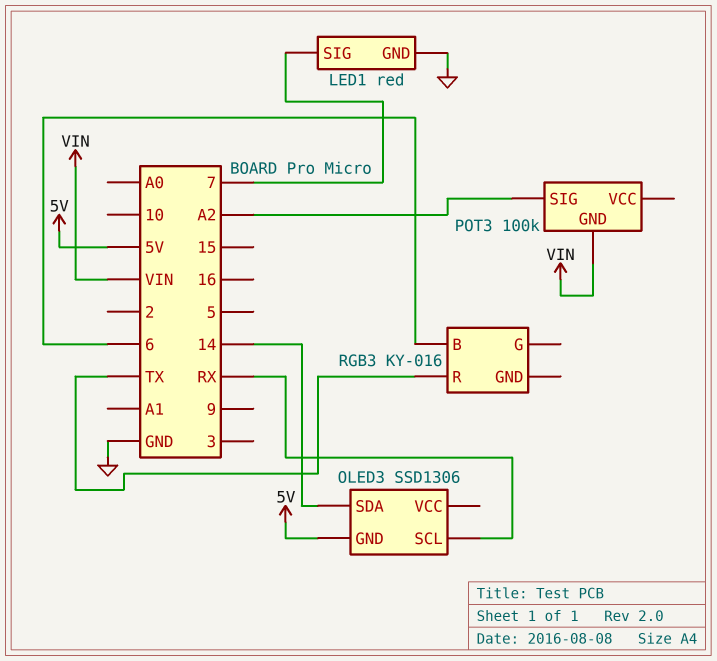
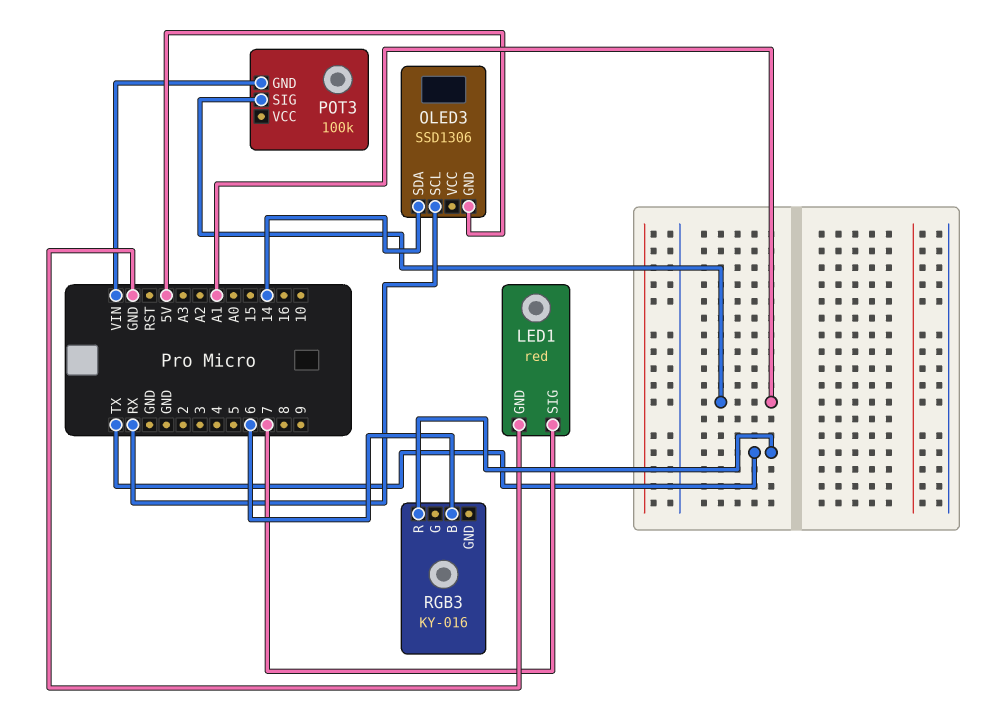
POT3 pin SIG: A2 -> A1

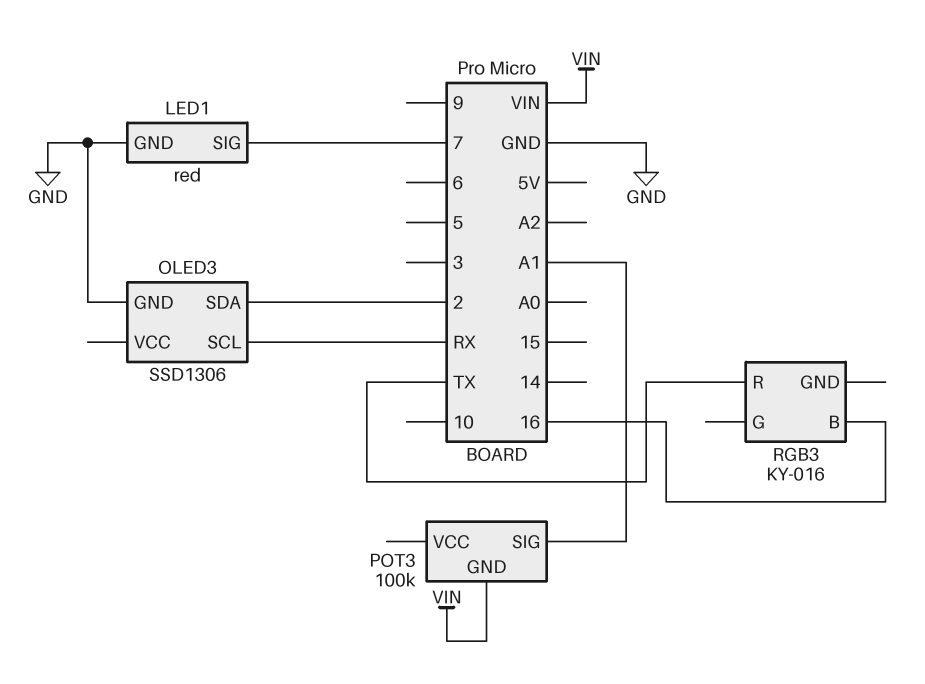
OLED3 pin GND: 5V -> GND
OLED3 pin SDA: 14 -> 2
RGB3 pin B: 6 -> 16

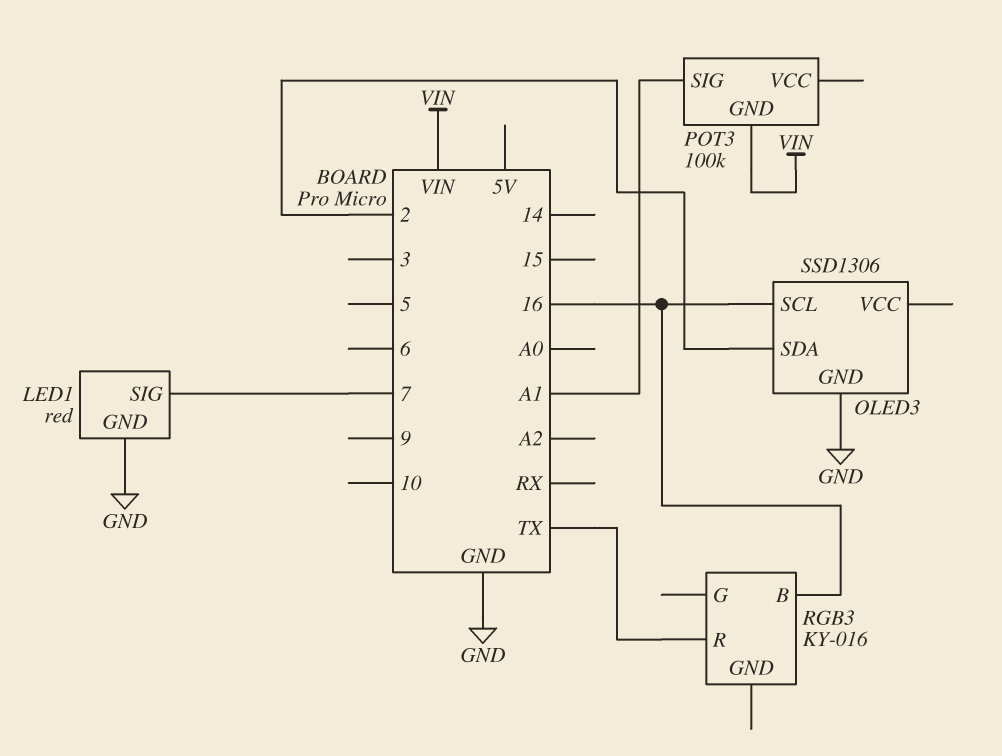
OLED3 pin SCL: RX -> 16

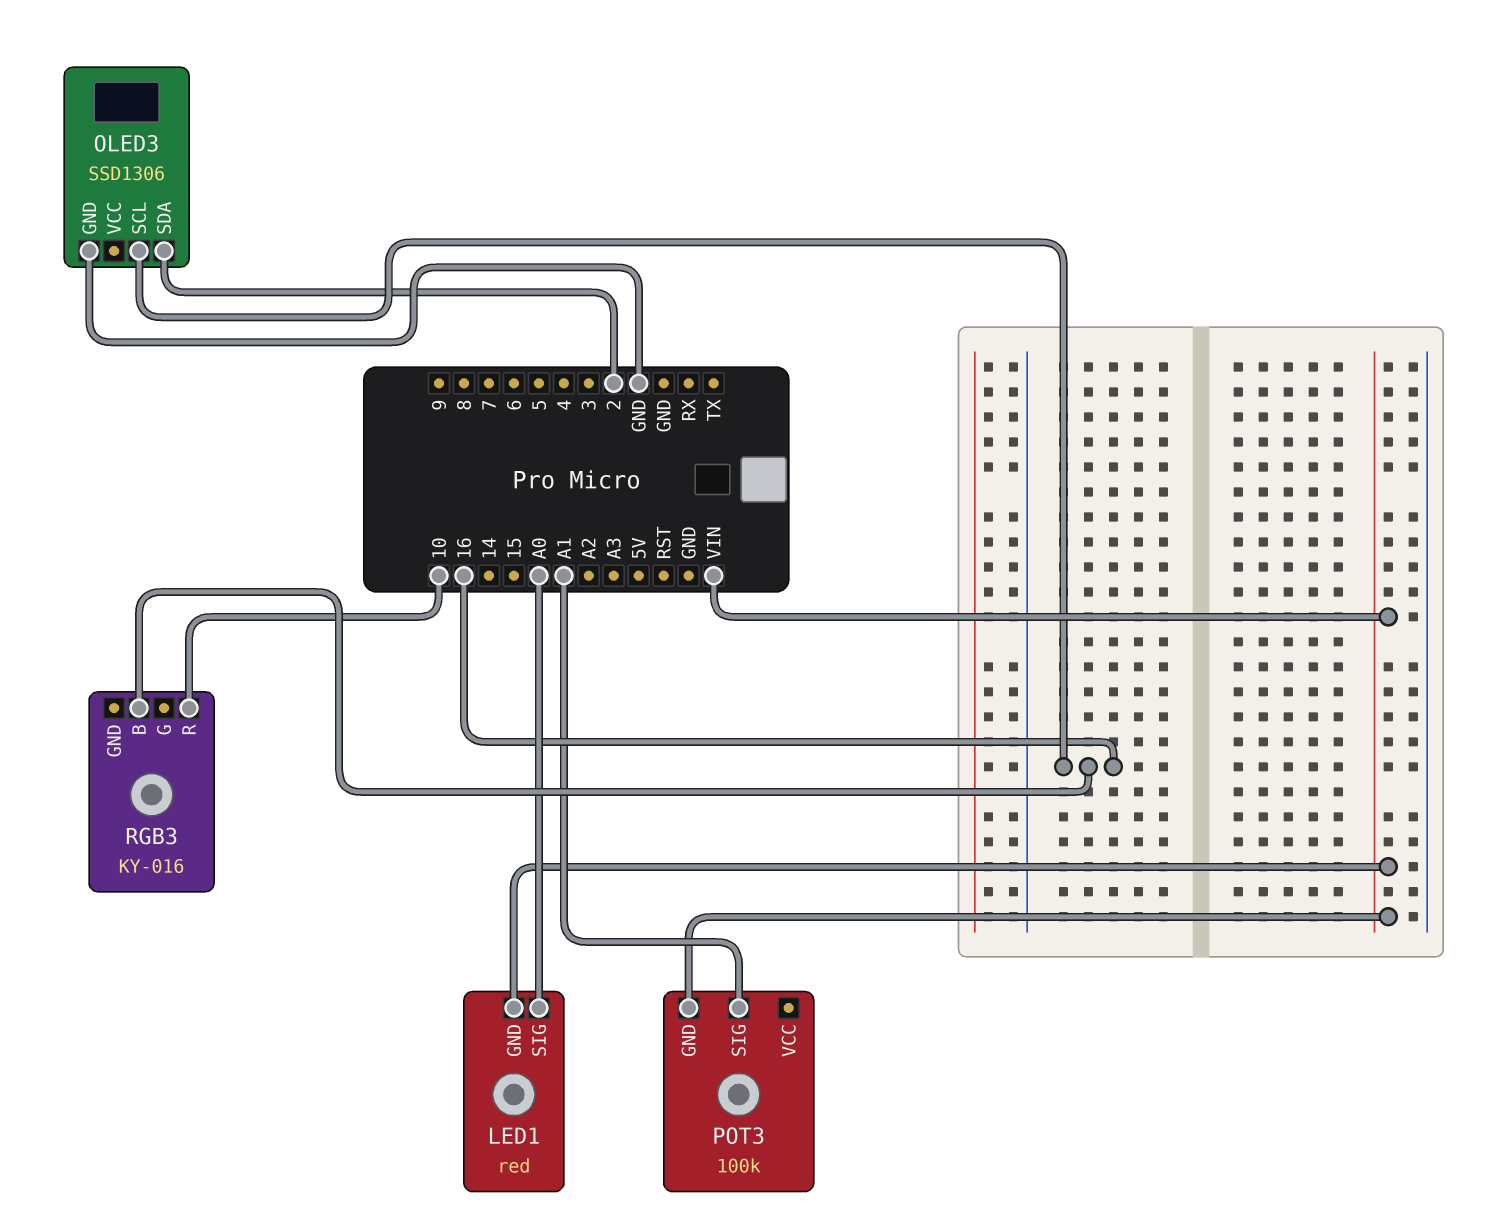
LED1 pin GND: GND -> VIN
LED1 pin SIG: 7 -> A0
RGB3 pin R: TX -> 10

